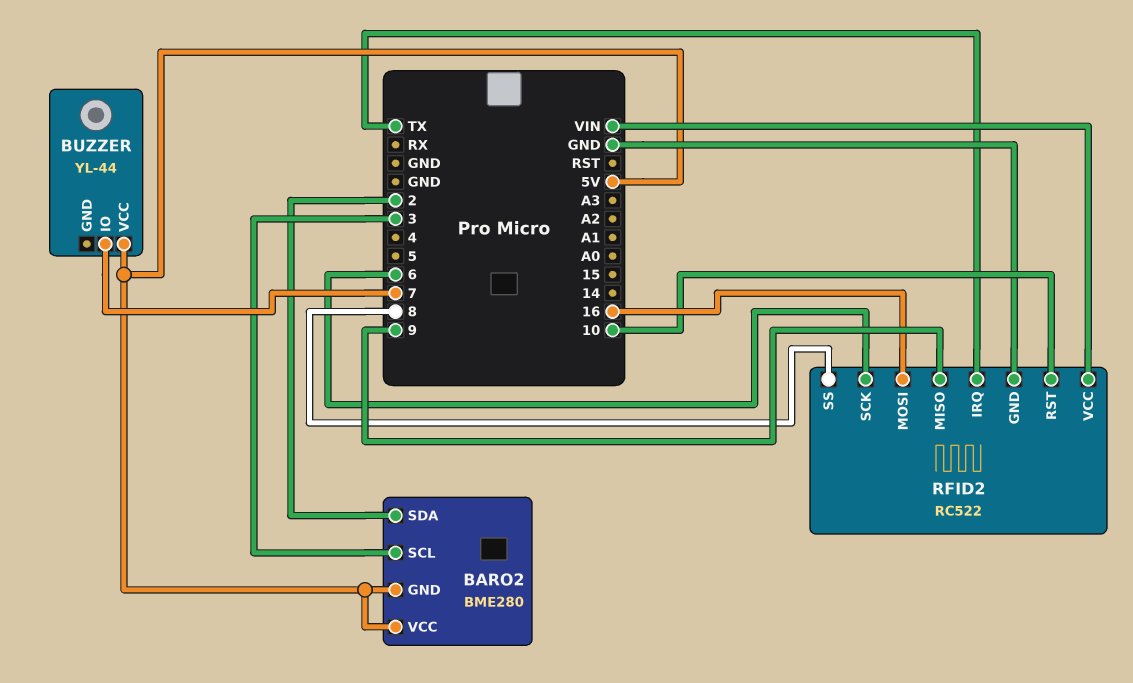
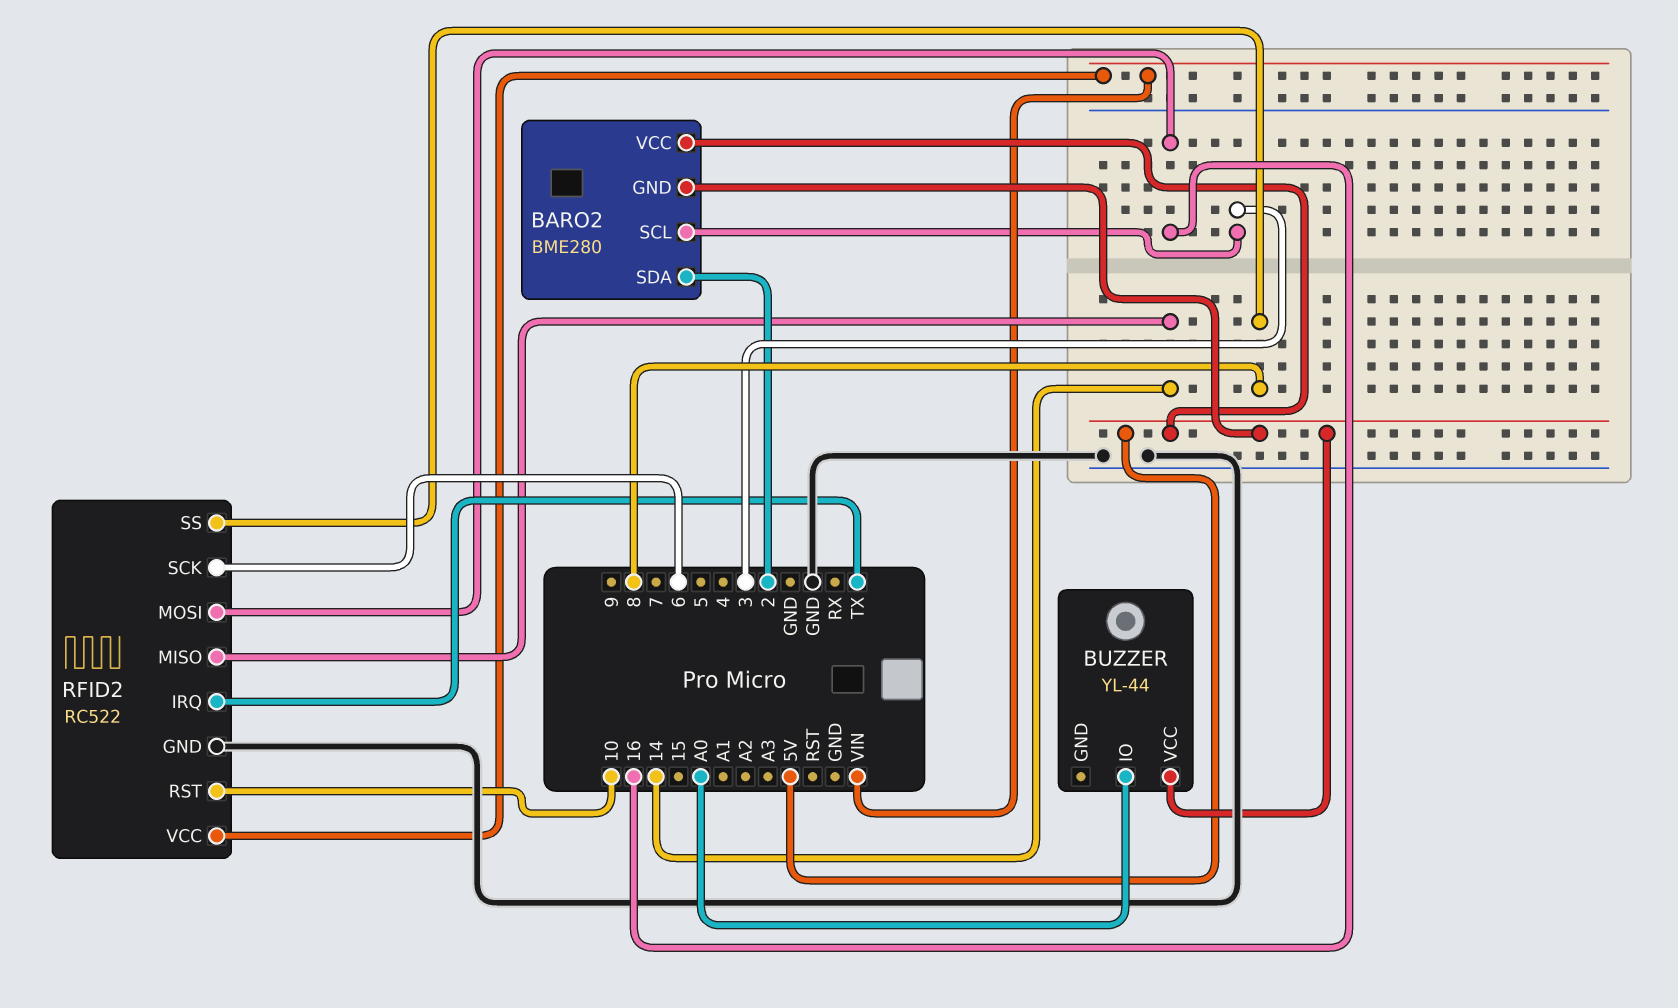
BUZZER pin IO: 7 -> A0
RFID2 pin MISO: 9 -> 14

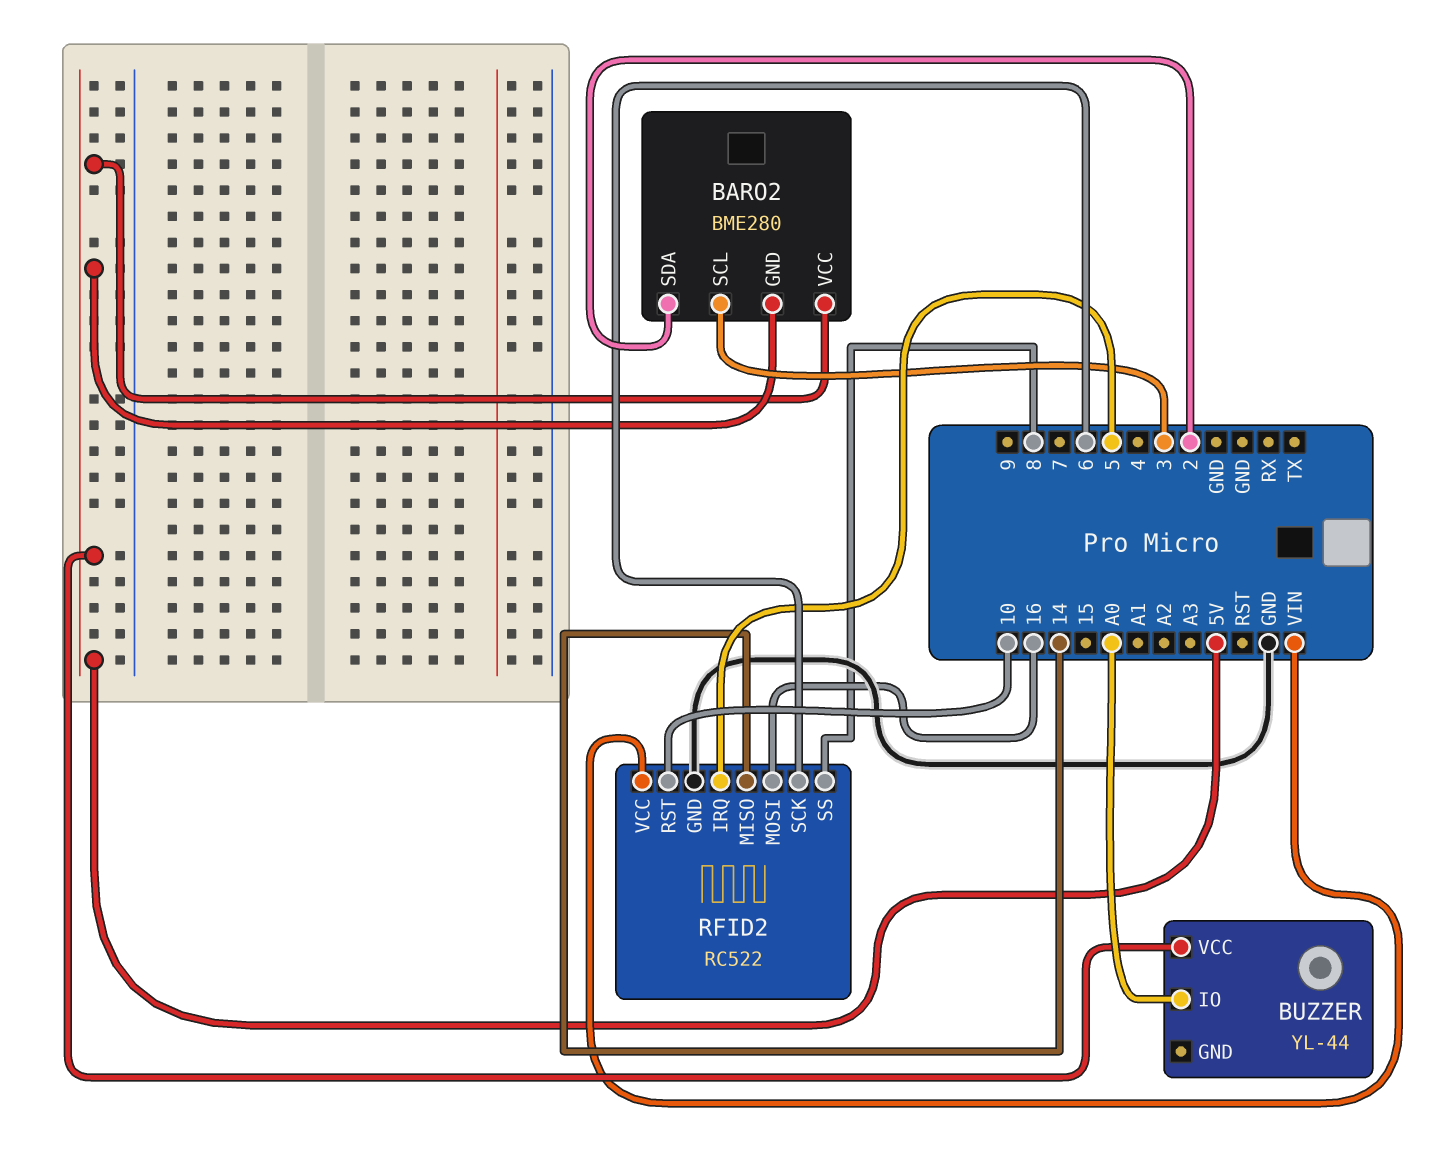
RFID2 pin IRQ: TX -> 5

